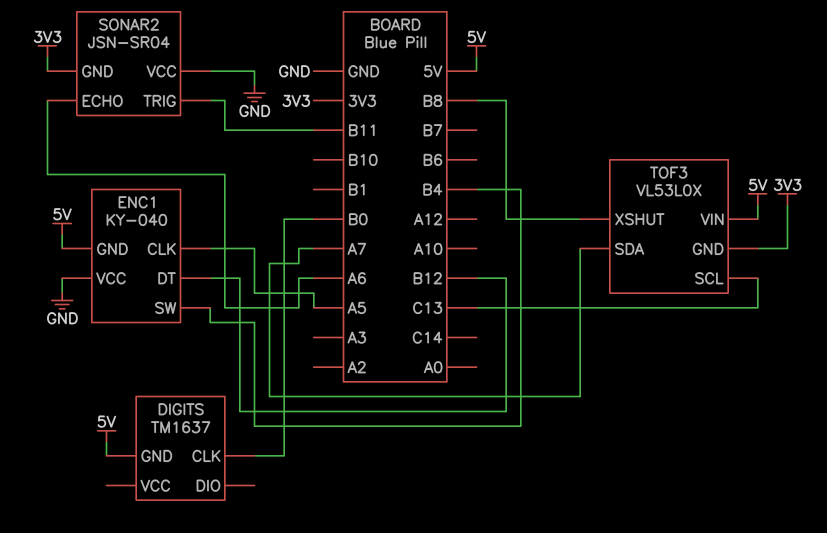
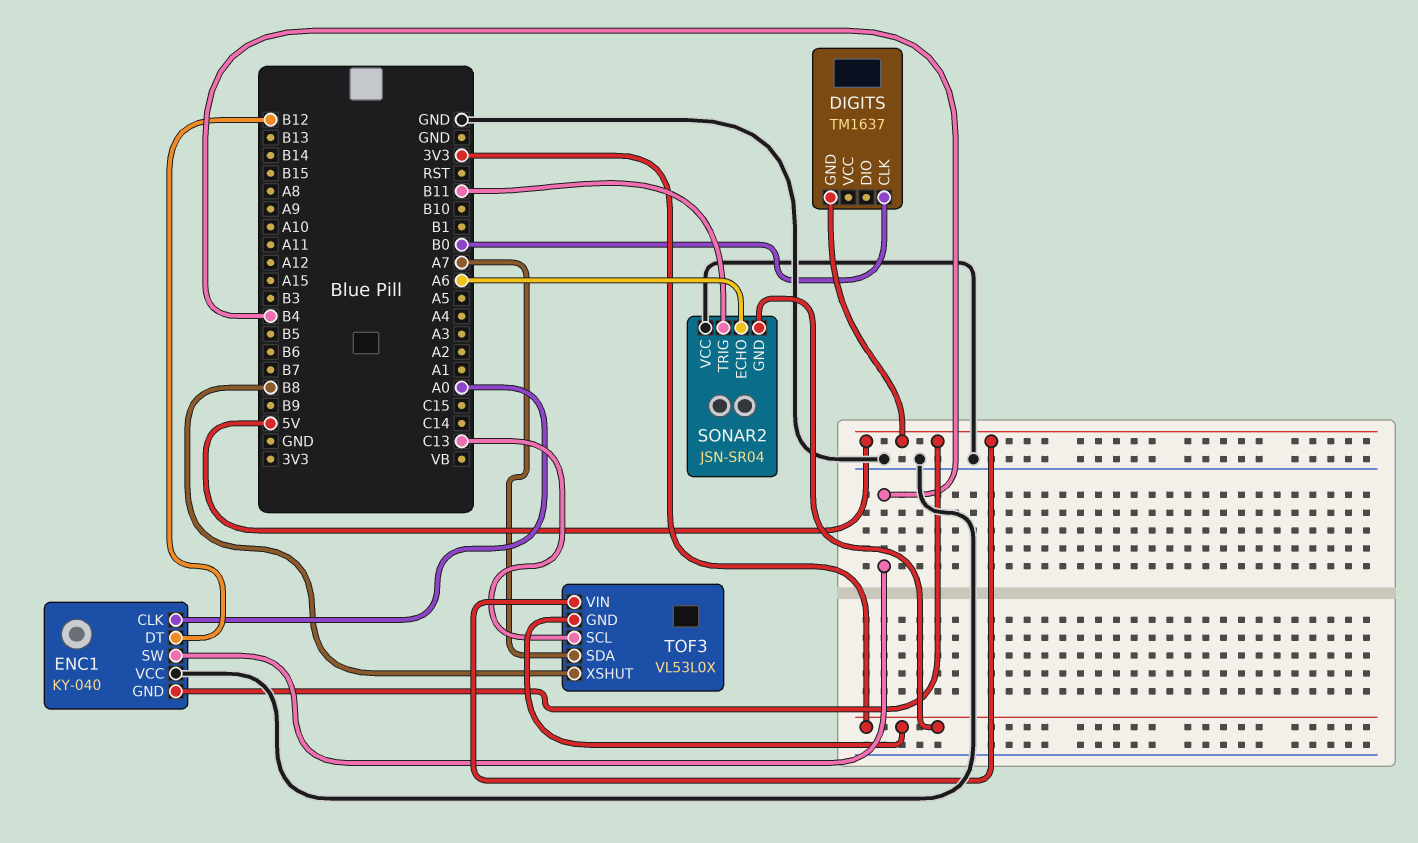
ENC1 pin CLK: A5 -> A0

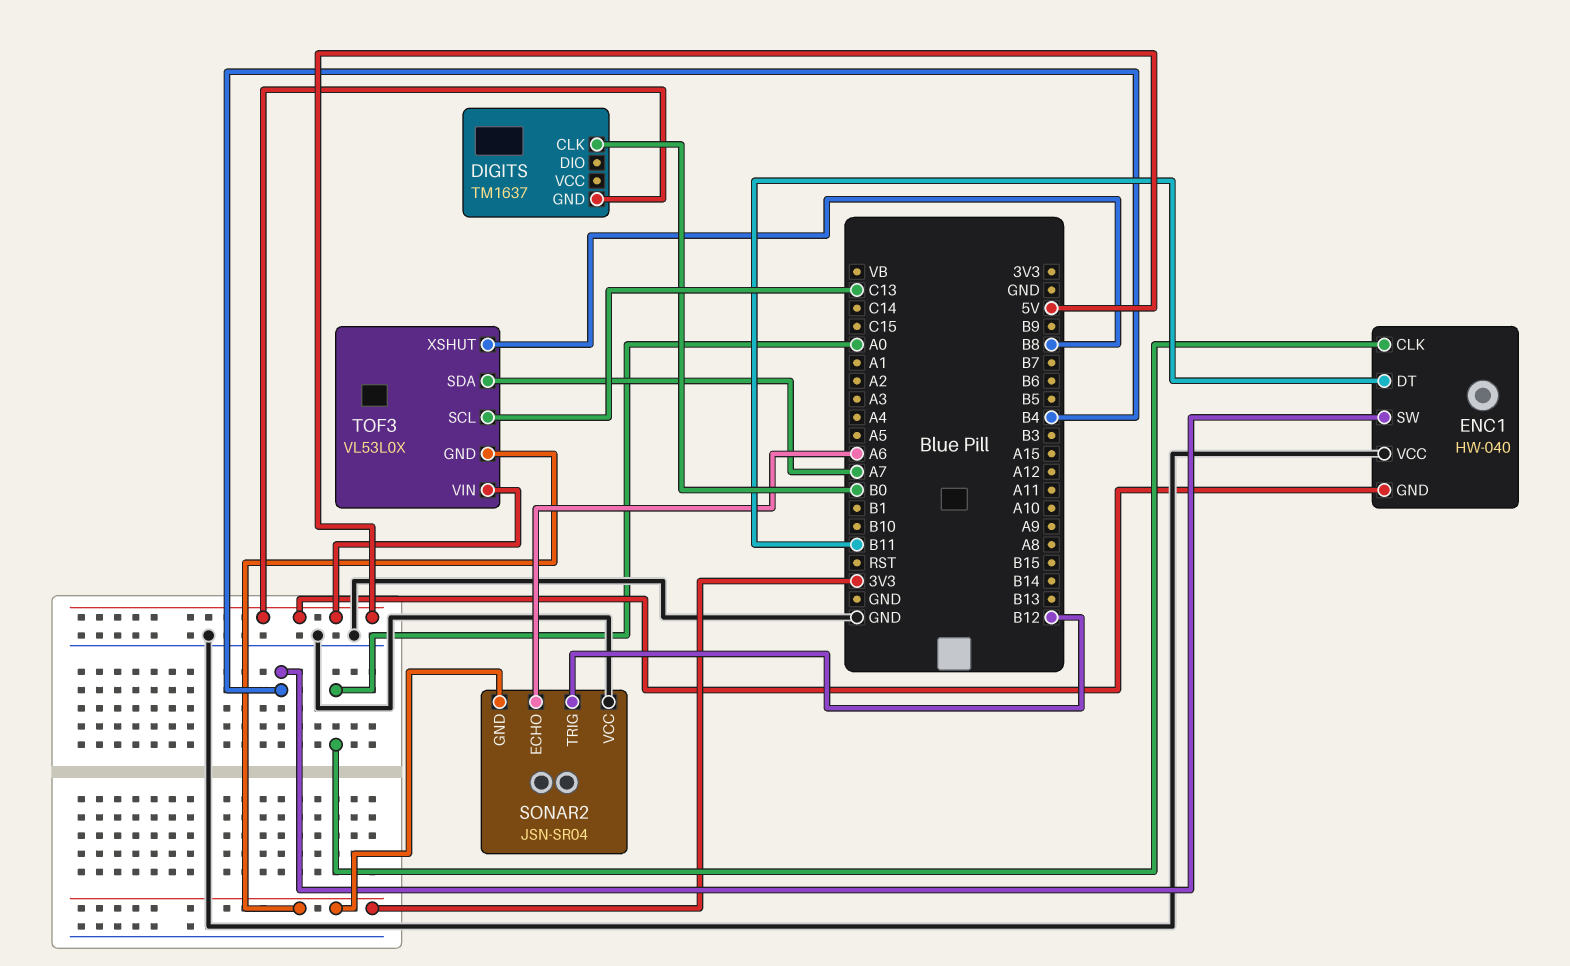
ENC1: KY-040 -> HW-040
ENC1 pin DT: B12 -> B11
SONAR2 pin TRIG: B11 -> B12

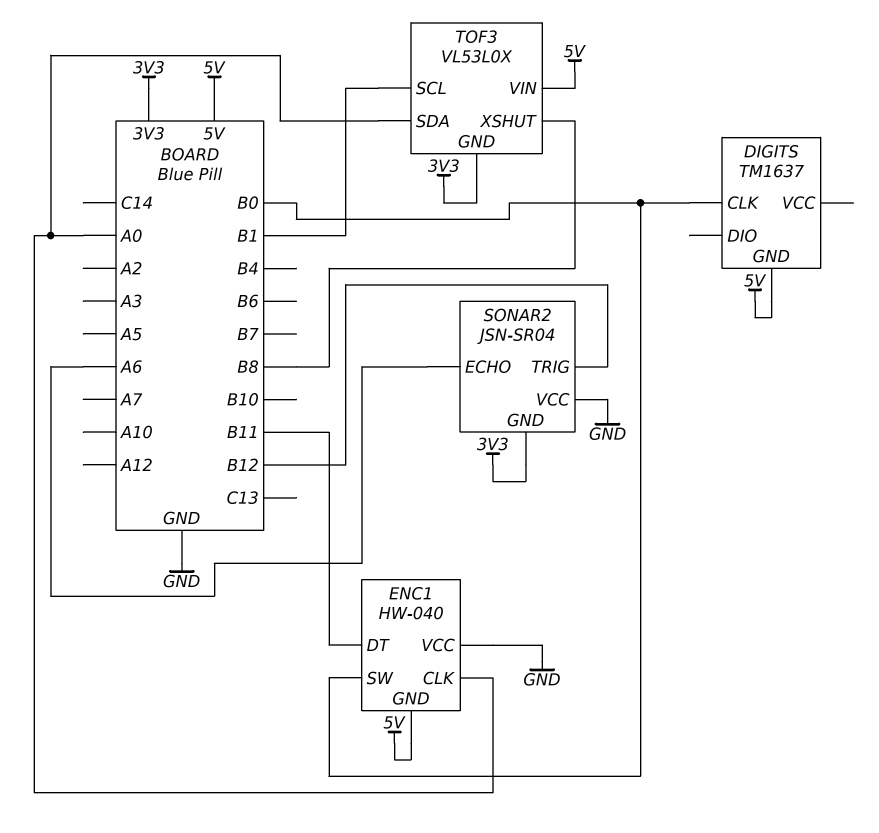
ENC1 pin SW: B4 -> B0
TOF3 pin SCL: C13 -> B1
TOF3 pin SDA: A7 -> A0

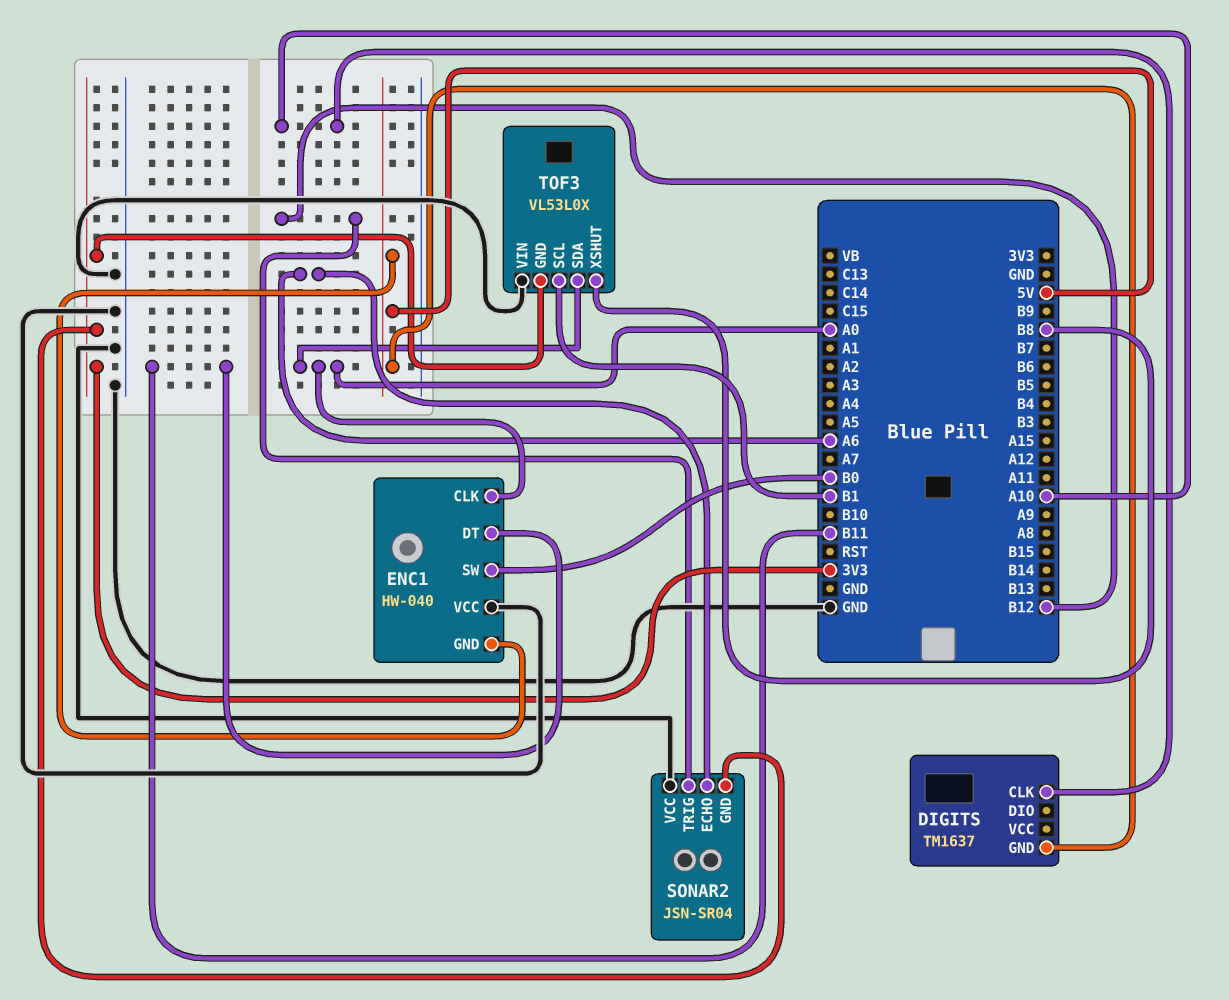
DIGITS pin CLK: B0 -> A10
TOF3 pin VIN: 5V -> GND

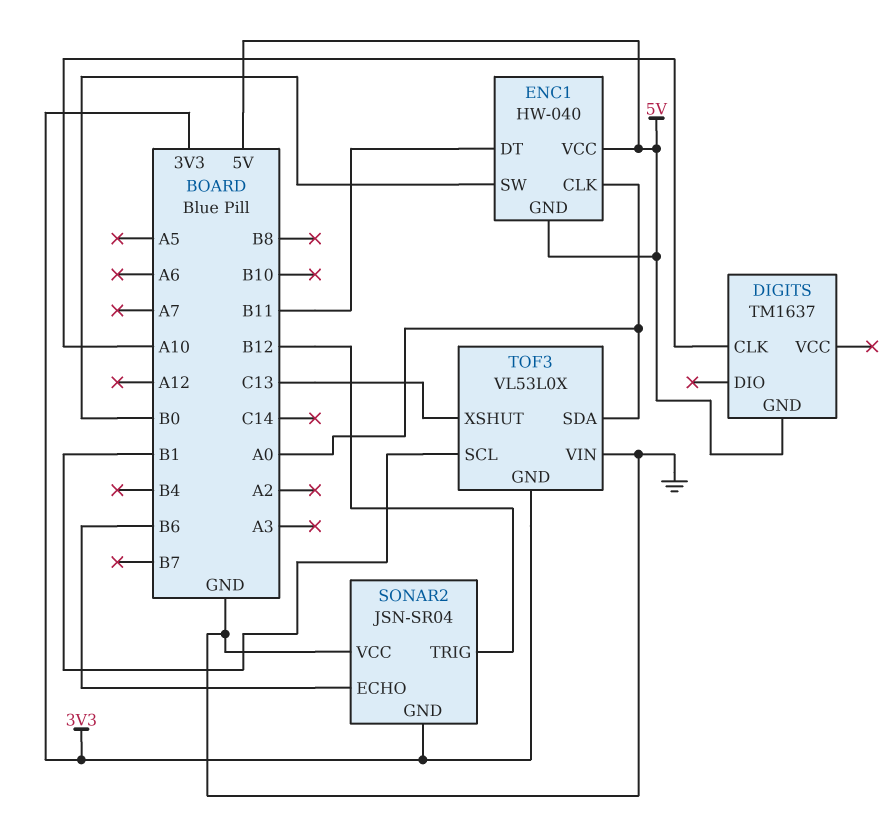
ENC1 pin VCC: GND -> 5V
SONAR2 pin ECHO: A6 -> B6
TOF3 pin XSHUT: B8 -> C13

